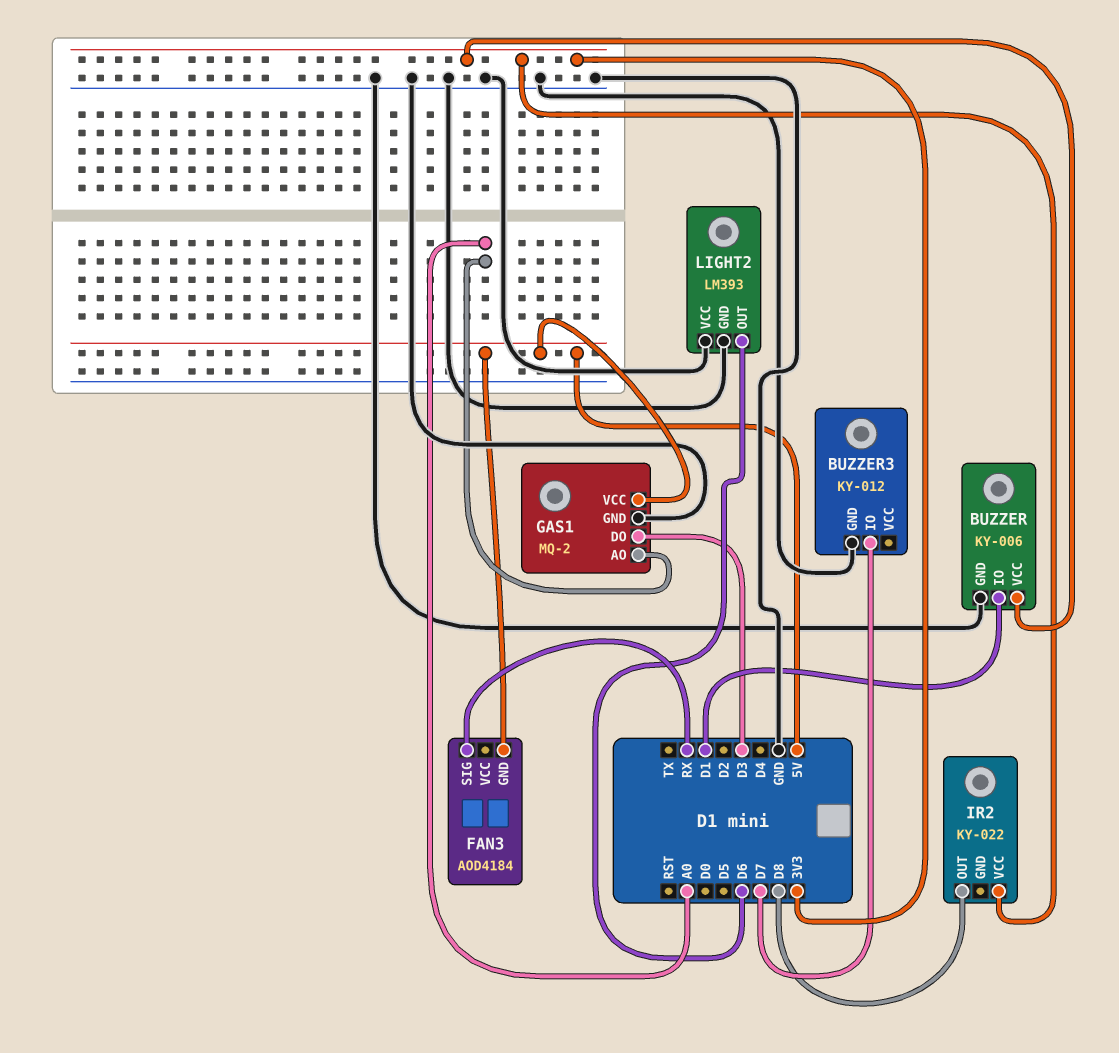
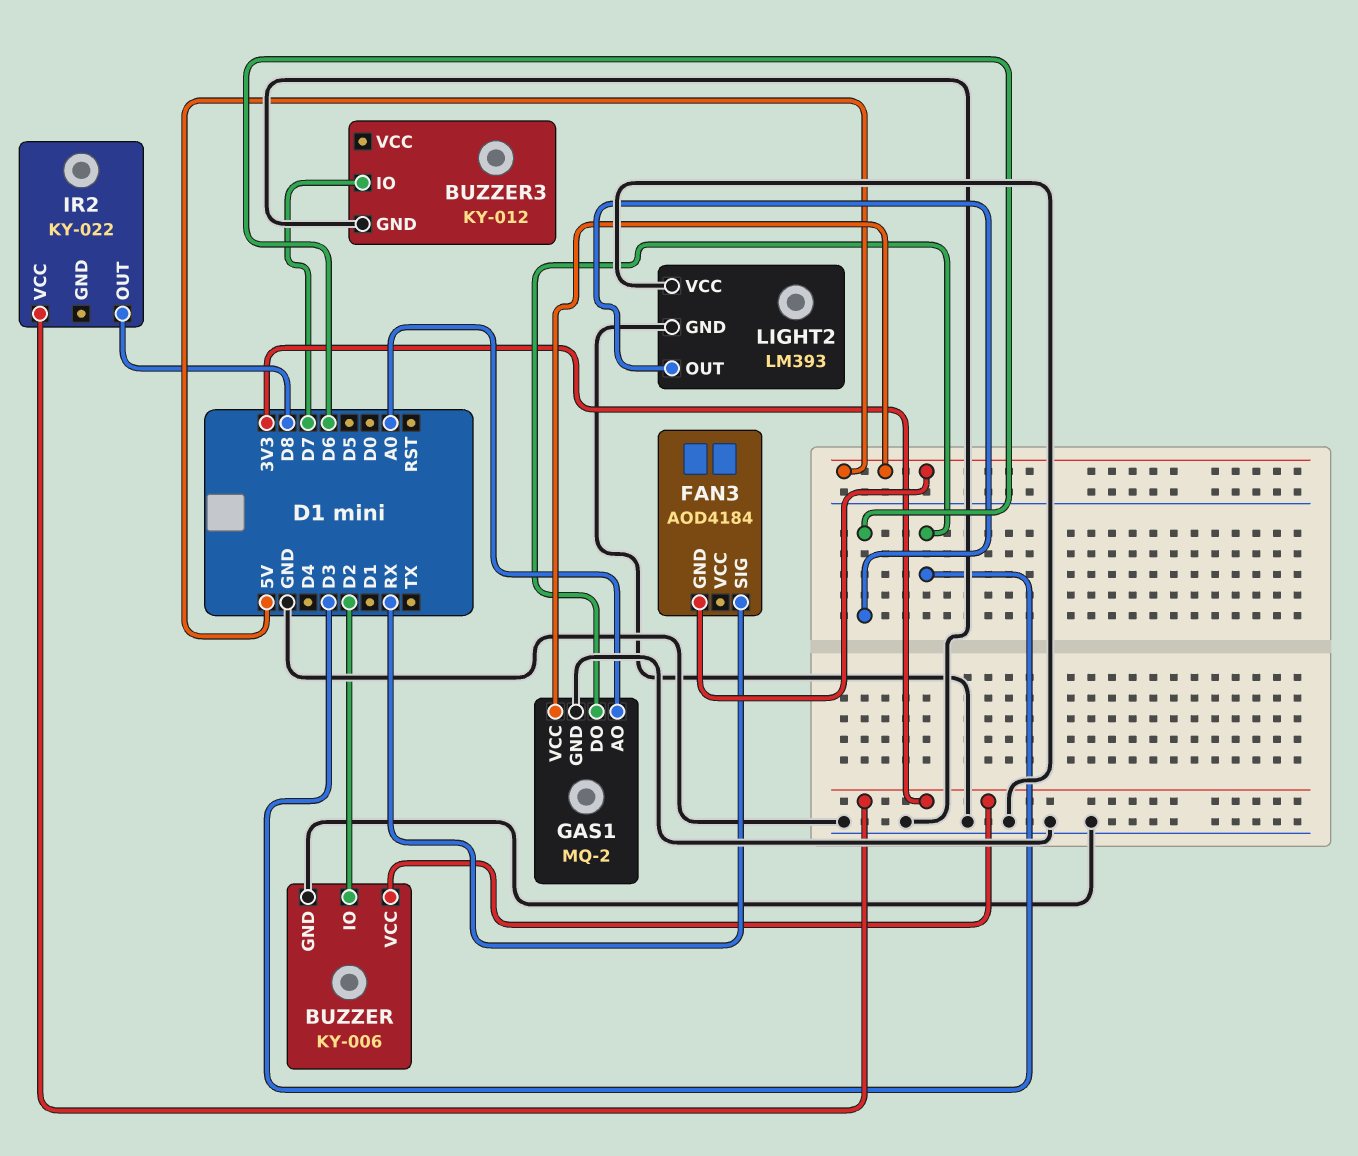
BUZZER pin IO: D1 -> D2

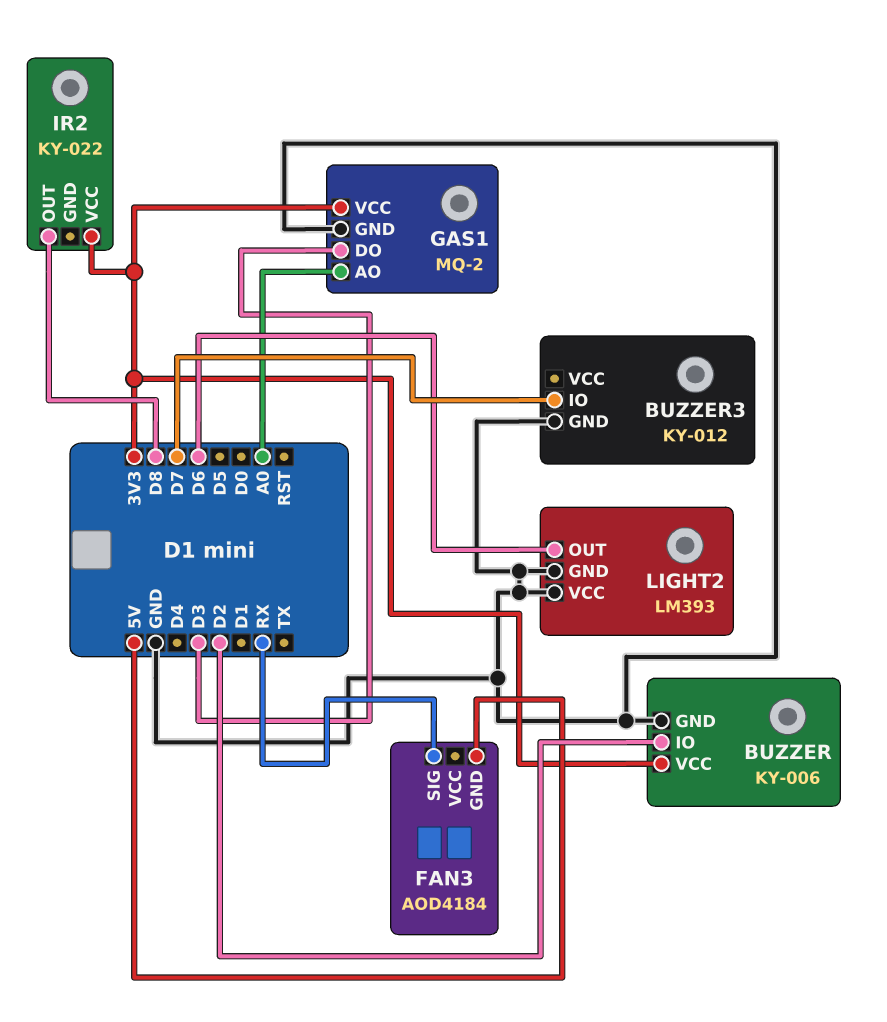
GAS1 pin VCC: 5V -> 3V3

